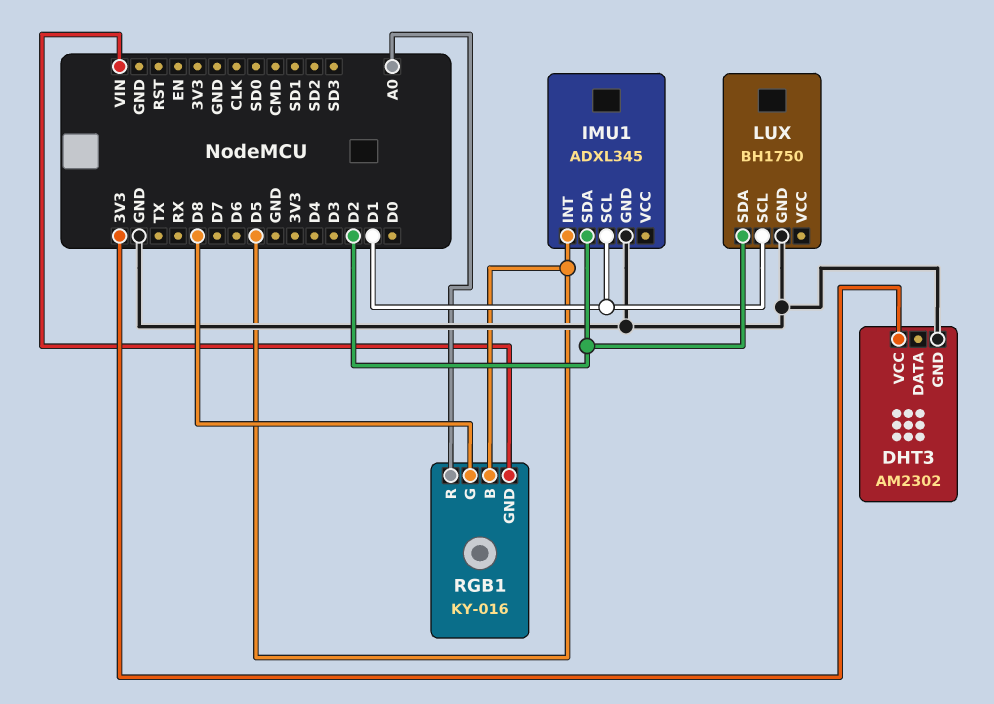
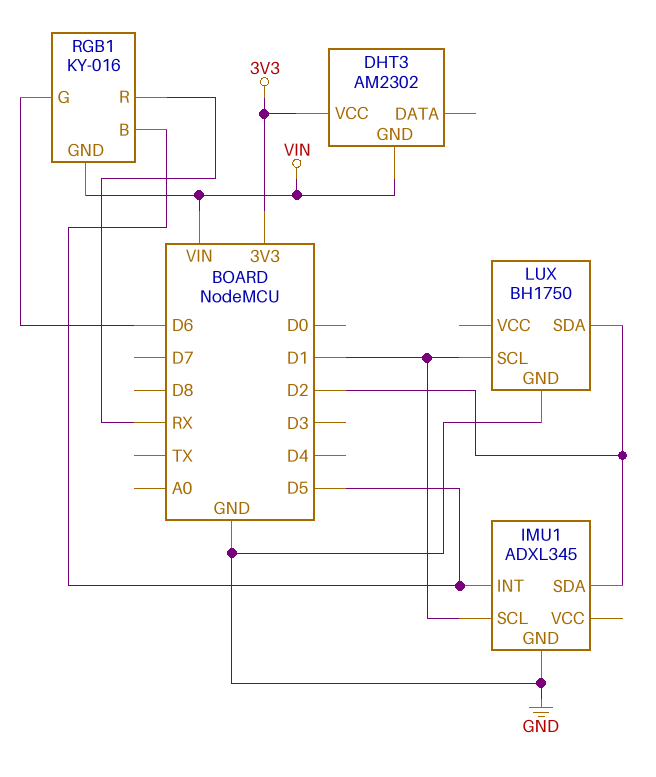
DHT3 pin GND: GND -> VIN
RGB1 pin G: D8 -> D6
RGB1 pin R: A0 -> RX

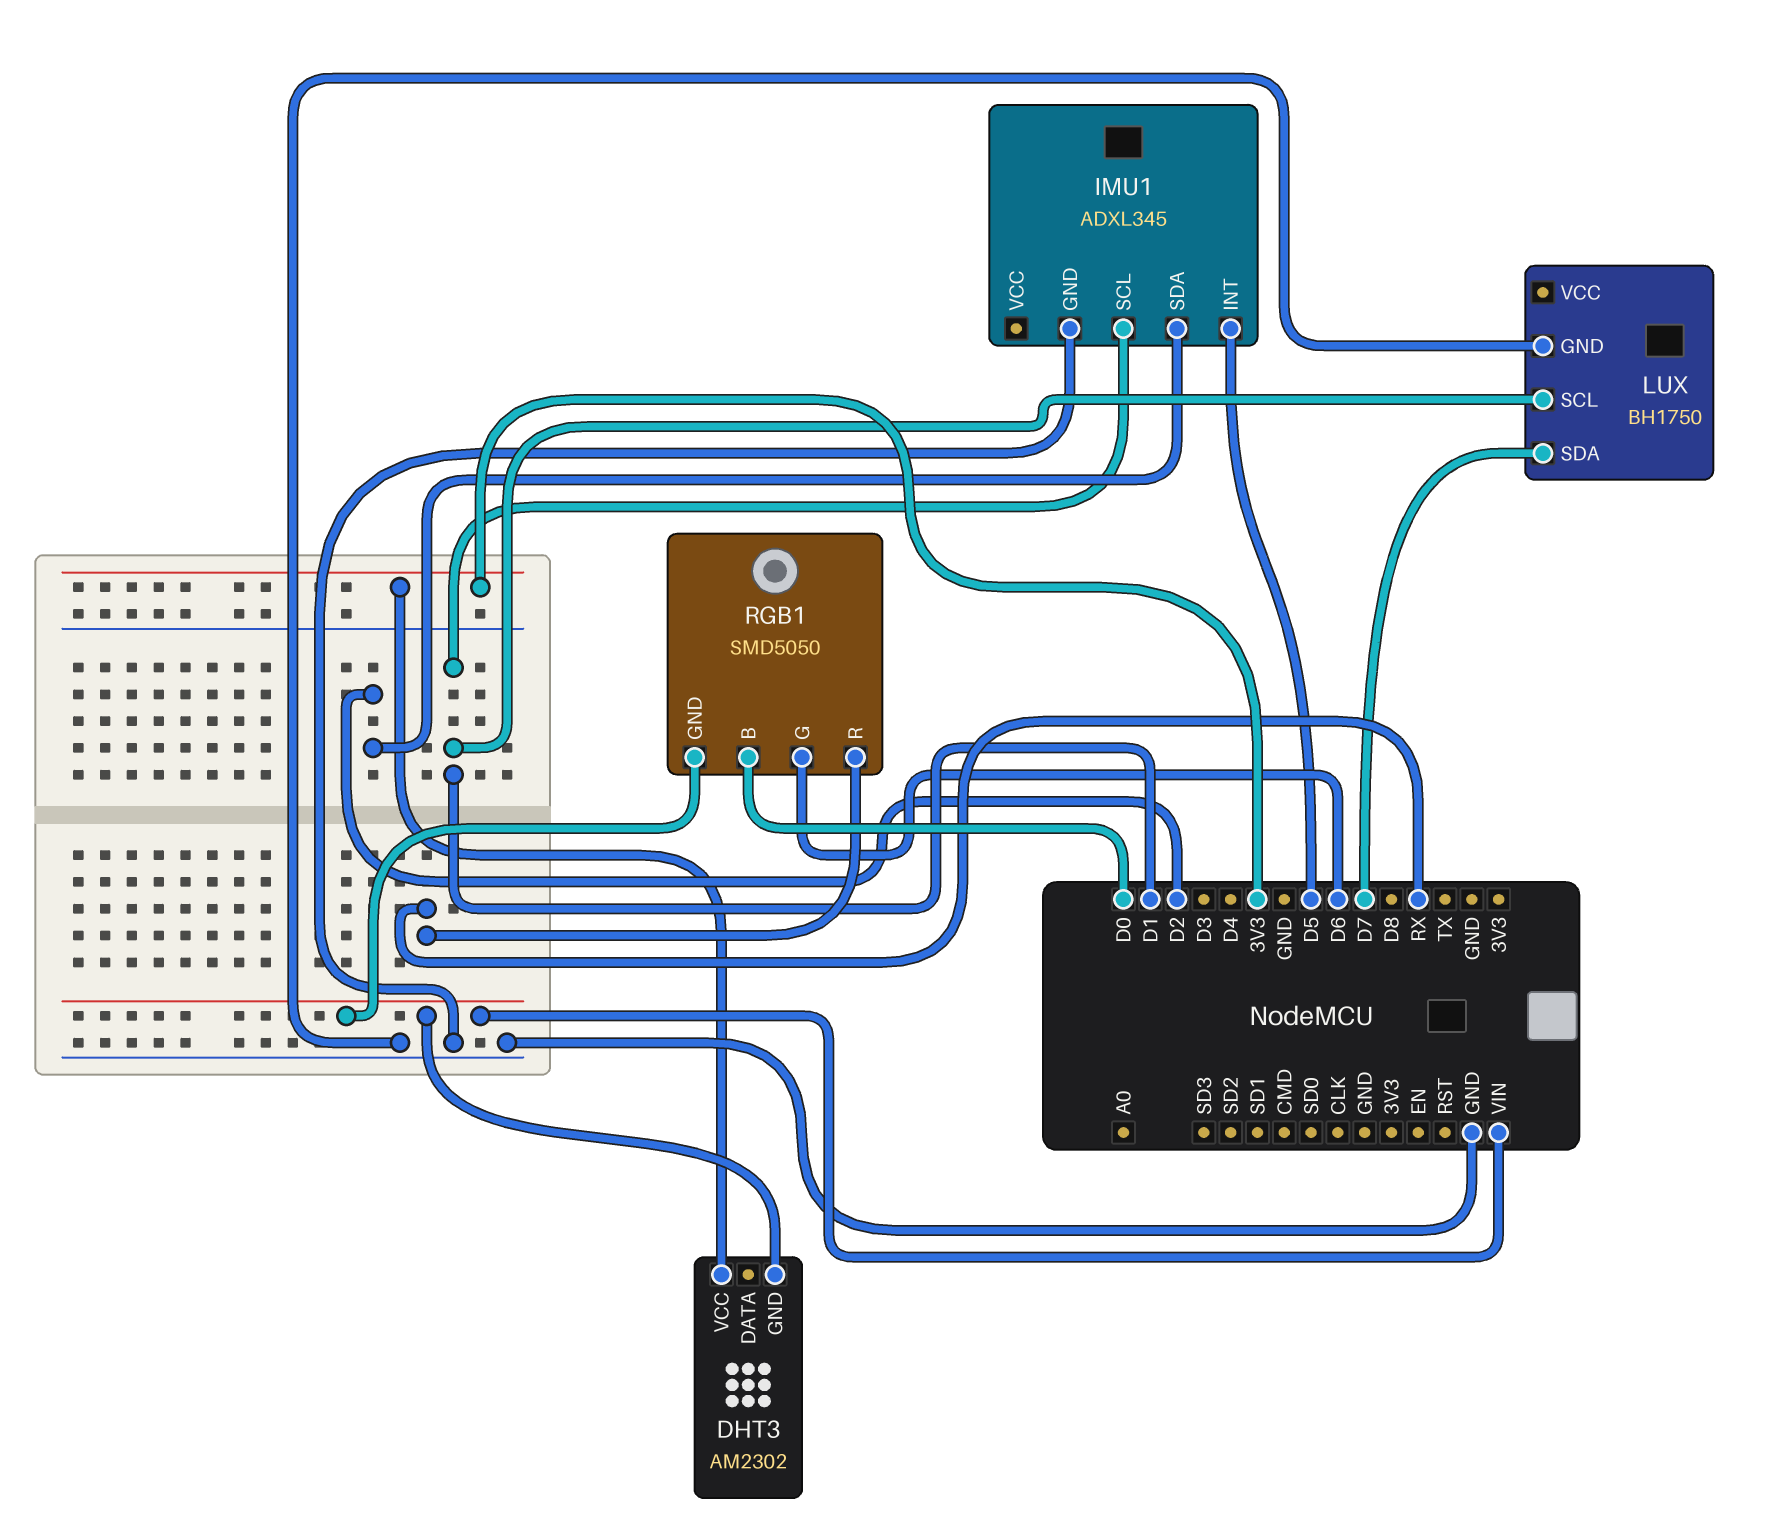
LUX pin SDA: D2 -> D7
RGB1: KY-016 -> SMD5050
RGB1 pin B: D5 -> D0

